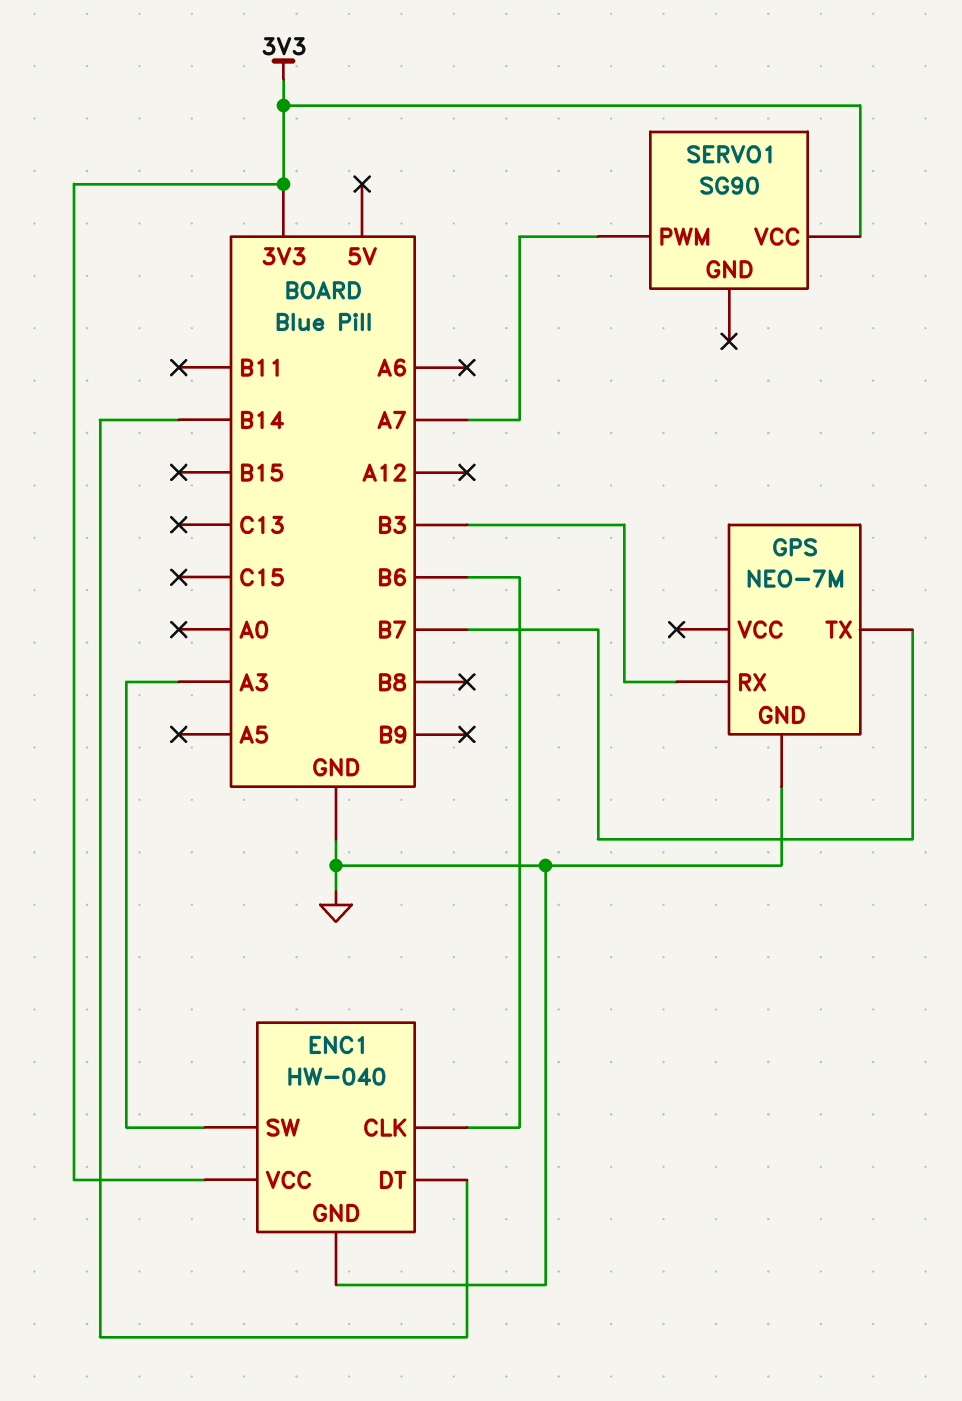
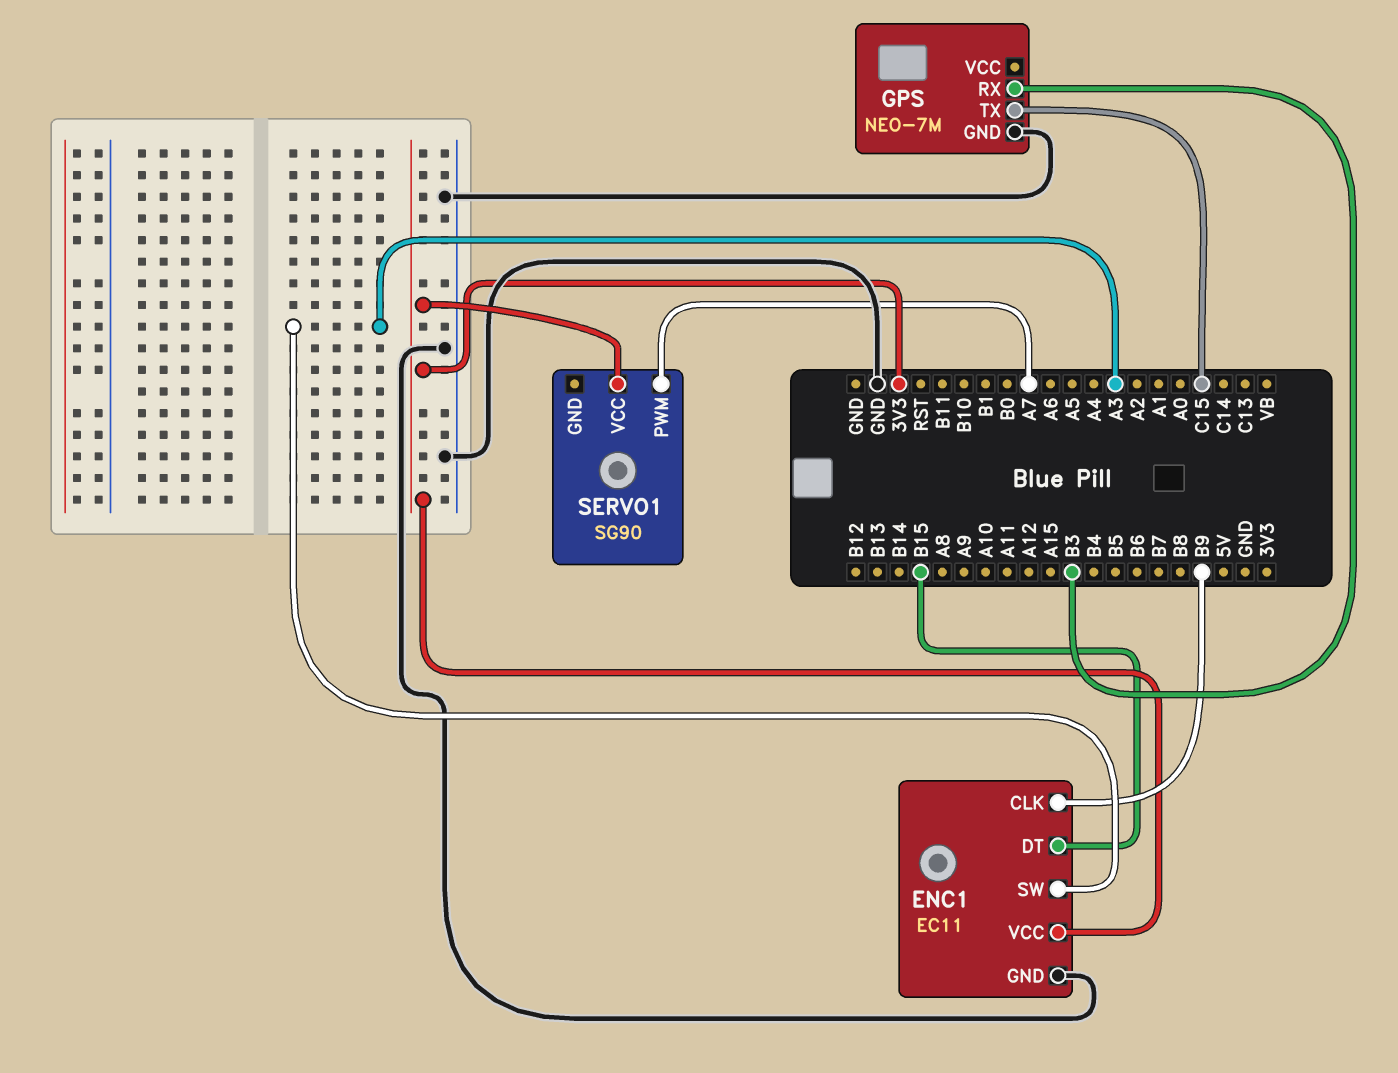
ENC1: HW-040 -> EC11
ENC1 pin CLK: B6 -> B9
ENC1 pin DT: B14 -> B15
GPS pin TX: B7 -> C15

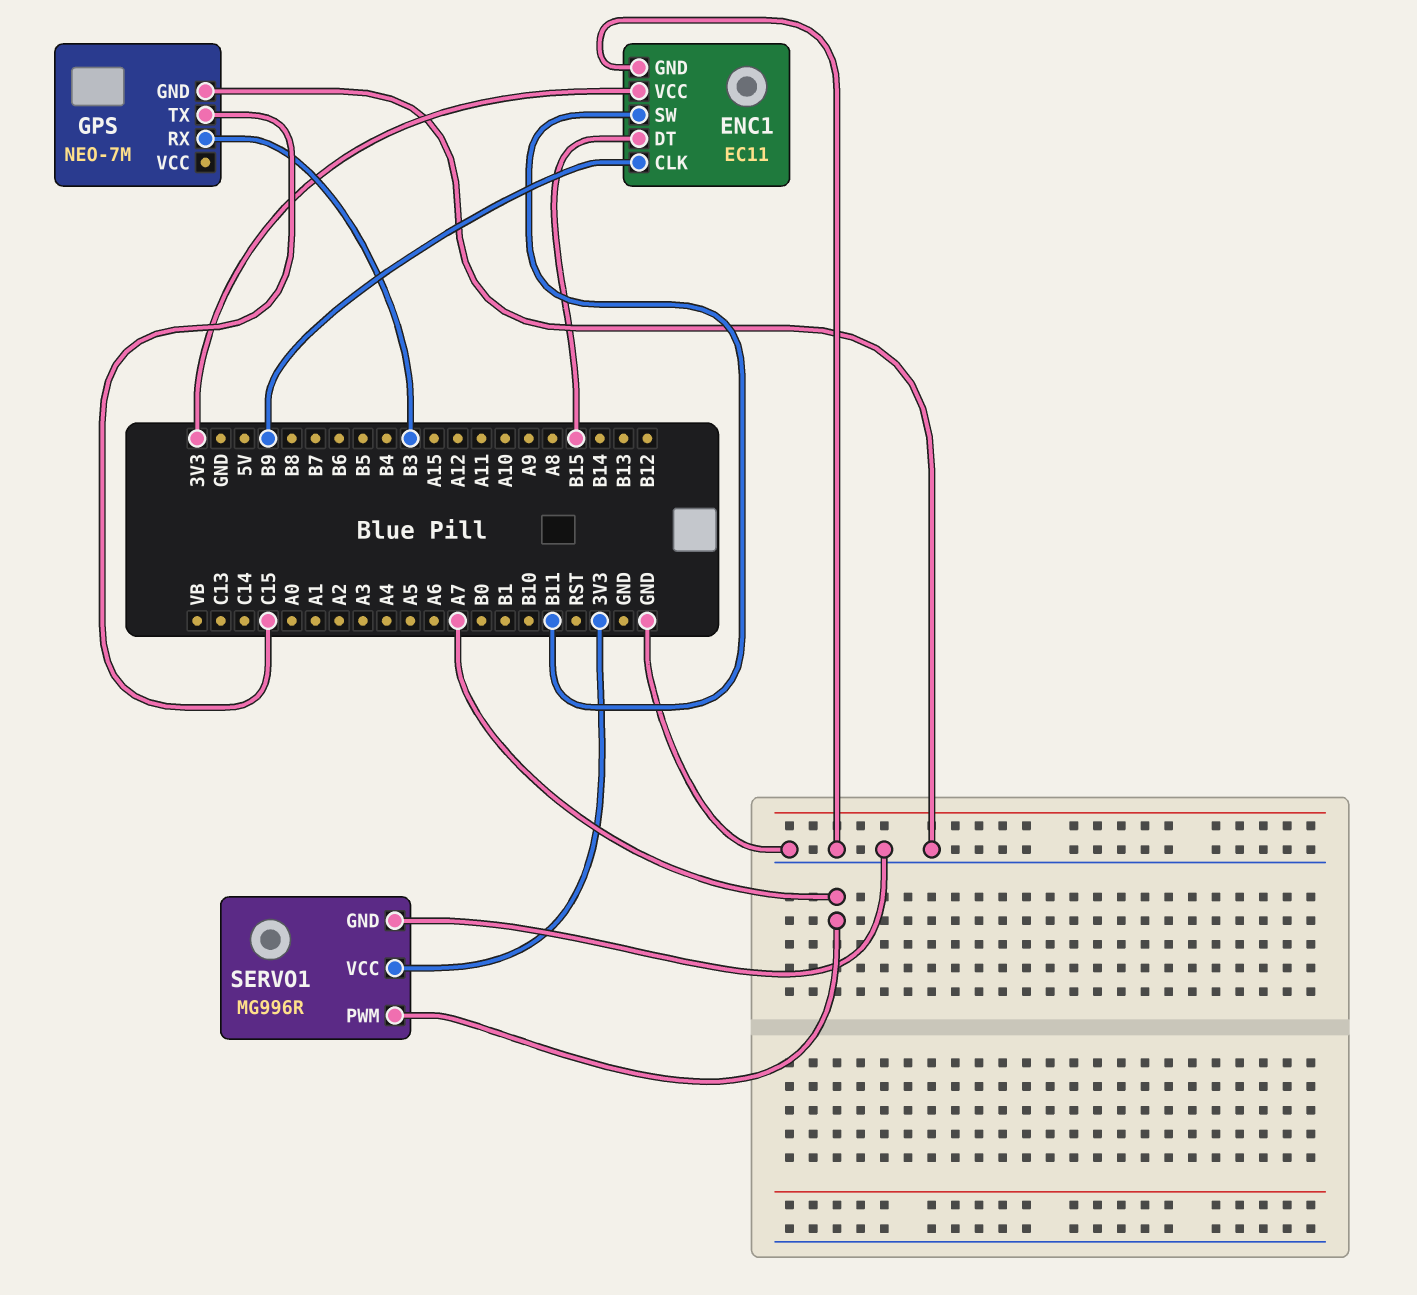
ENC1 pin SW: A3 -> B11
SERVO1: SG90 -> MG996R
SERVO1 pin GND: none -> GND

